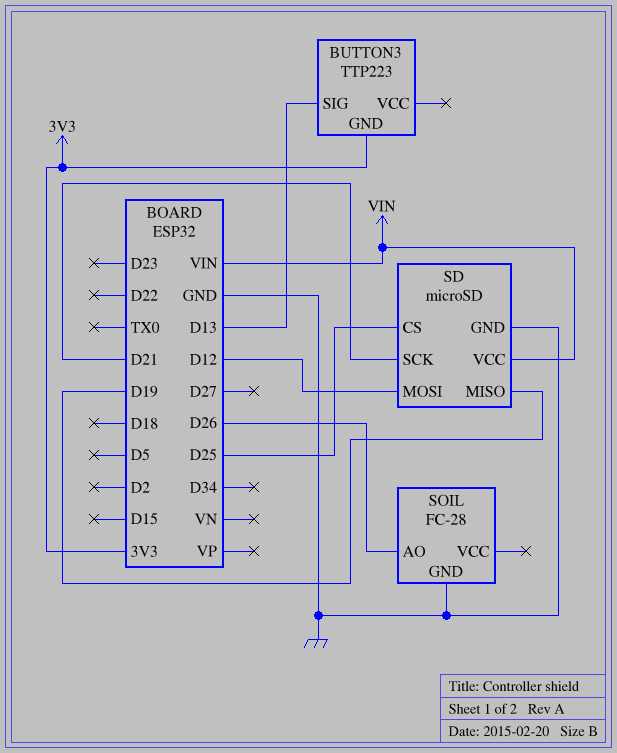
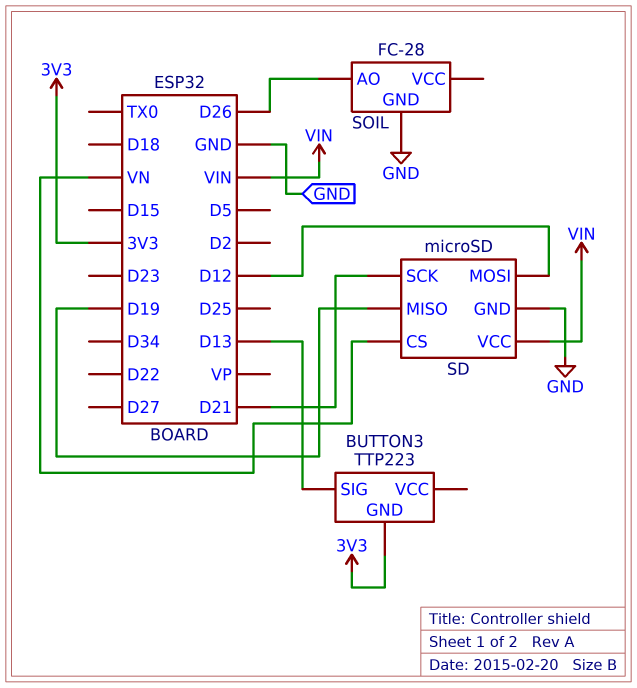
SD pin CS: D25 -> VN

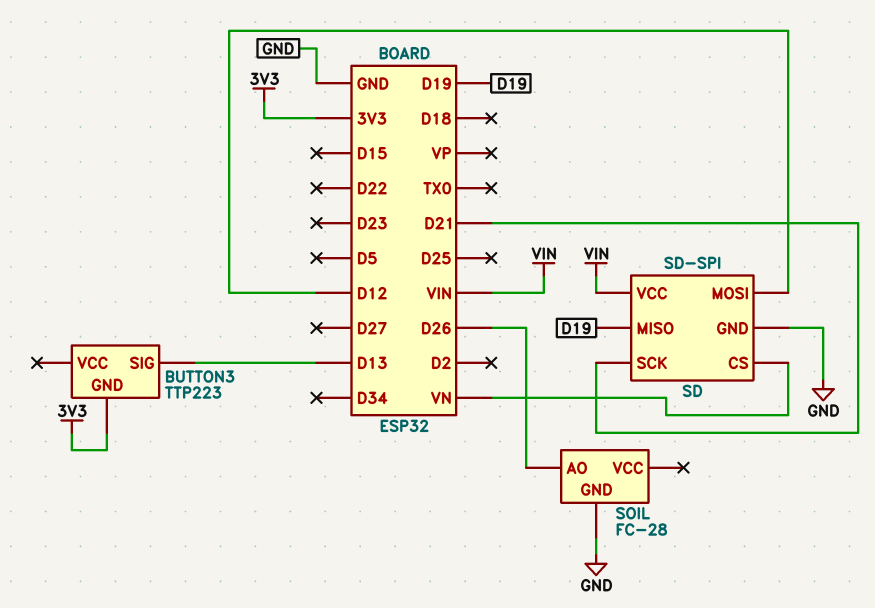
SD: microSD -> SD-SPI

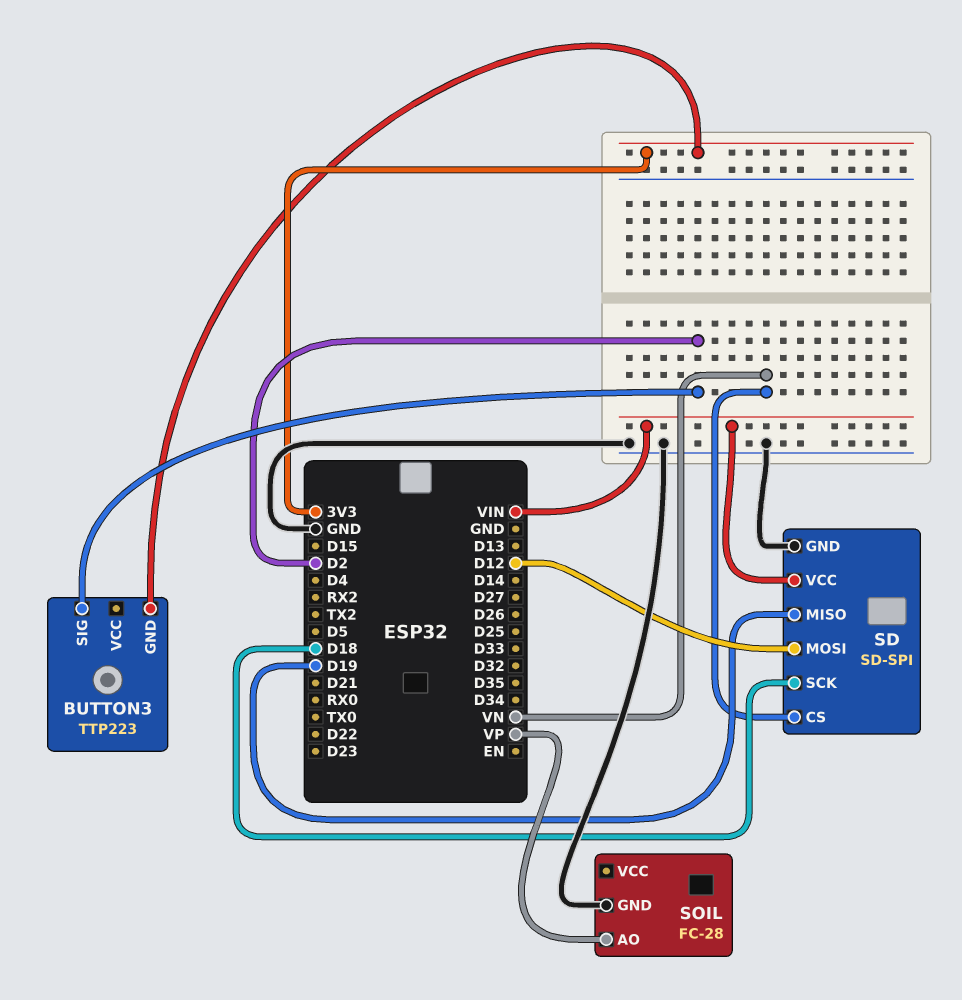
BUTTON3 pin SIG: D13 -> D2
SD pin SCK: D21 -> D18
SOIL pin AO: D26 -> VP

